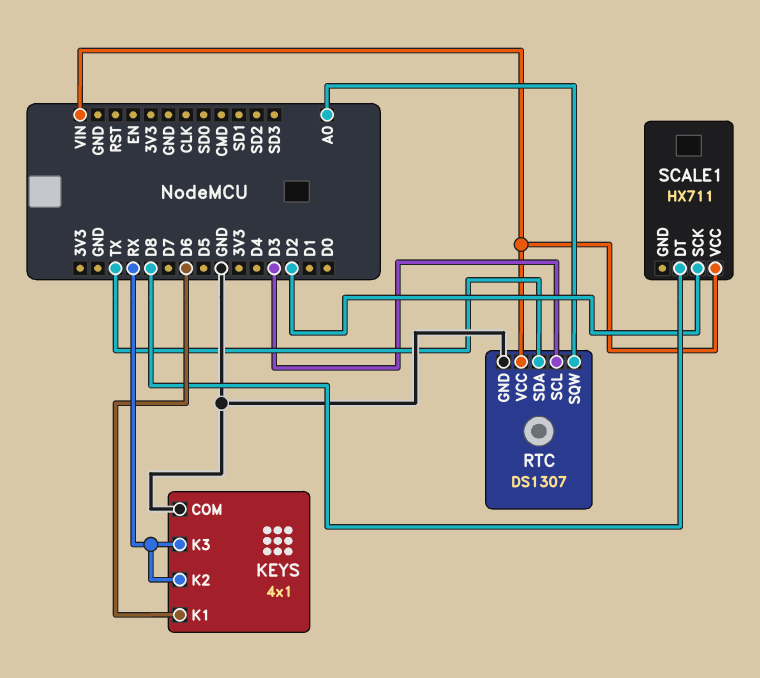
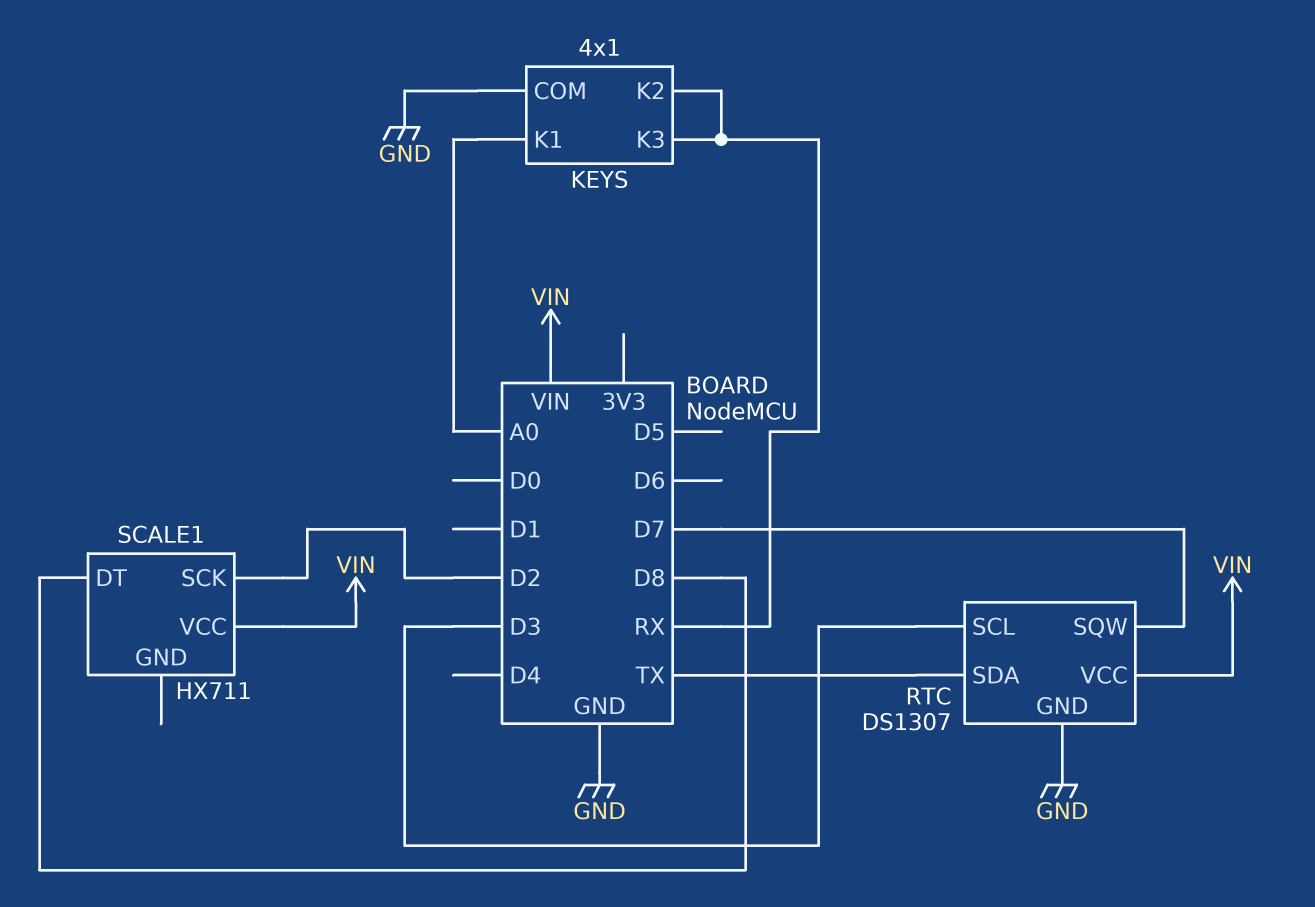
KEYS pin K1: D6 -> A0
RTC pin SQW: A0 -> D7

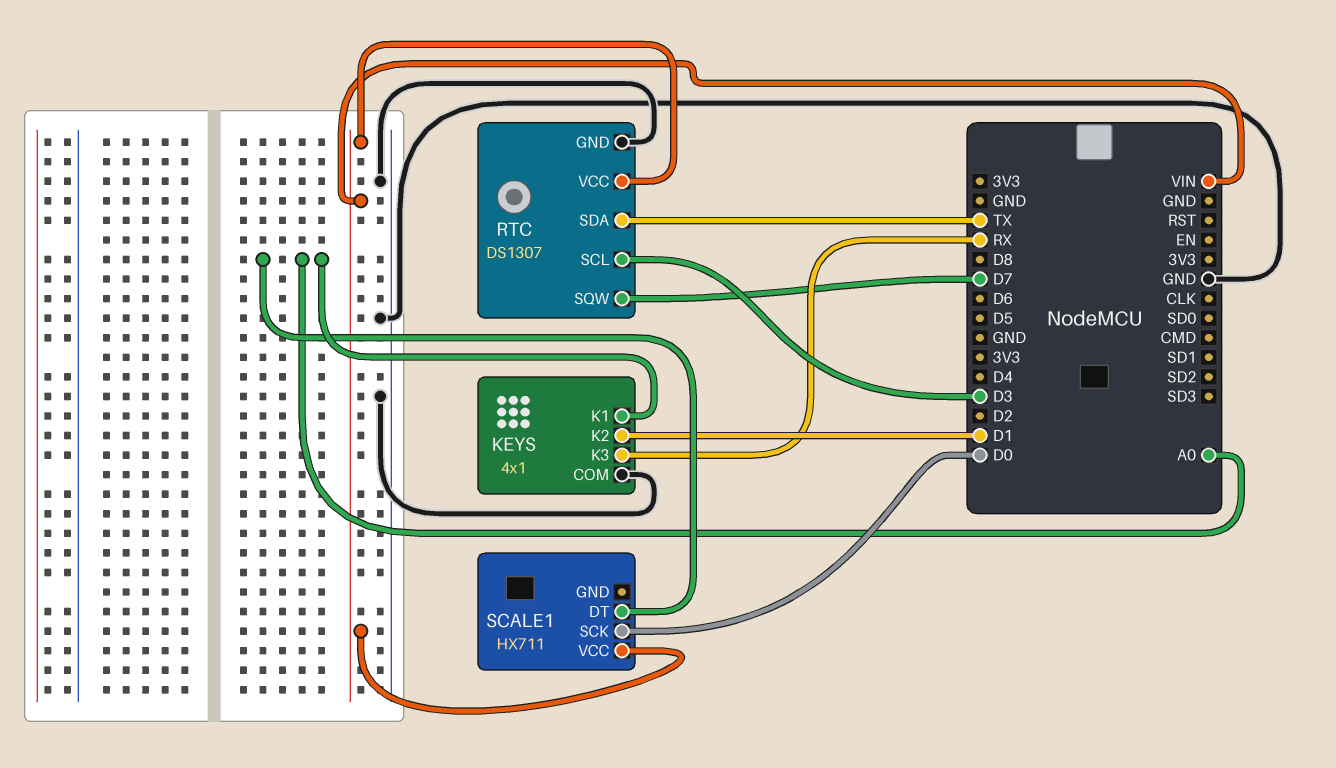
KEYS pin K2: RX -> D1
SCALE1 pin DT: D8 -> A0
SCALE1 pin SCK: D2 -> D0

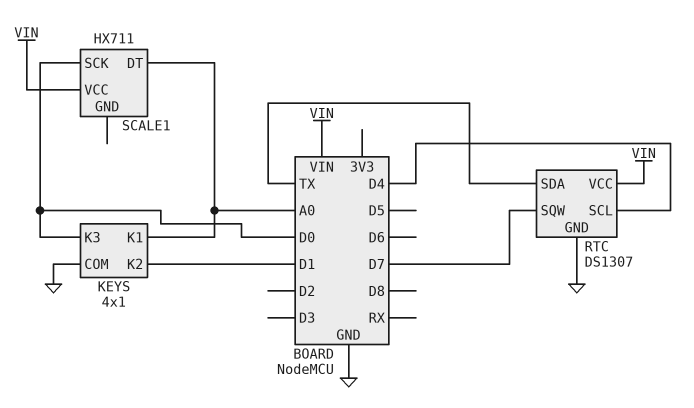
KEYS pin K3: RX -> D0
RTC pin SCL: D3 -> D4

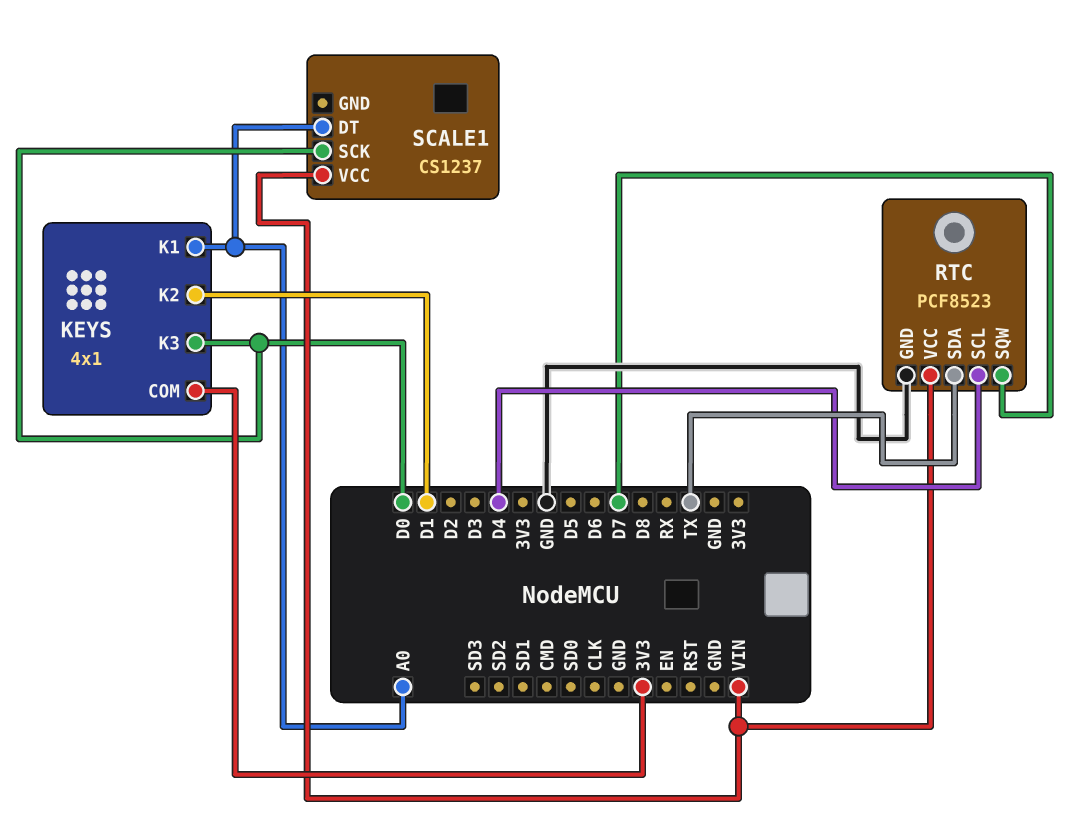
KEYS pin COM: GND -> 3V3
RTC: DS1307 -> PCF8523
SCALE1: HX711 -> CS1237

